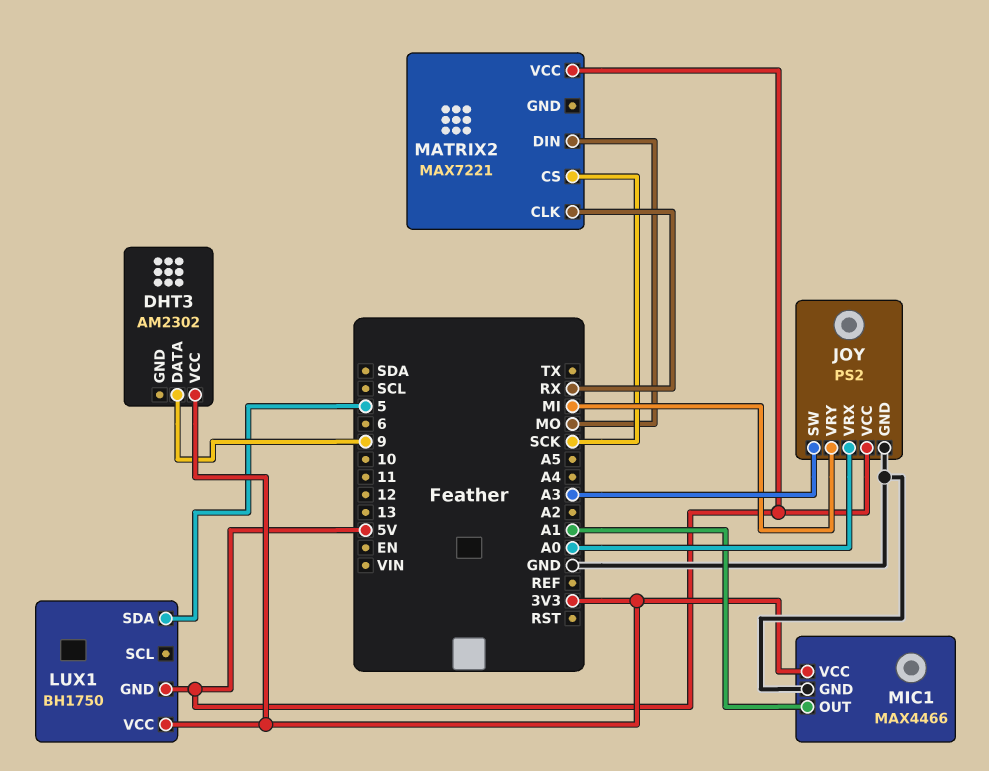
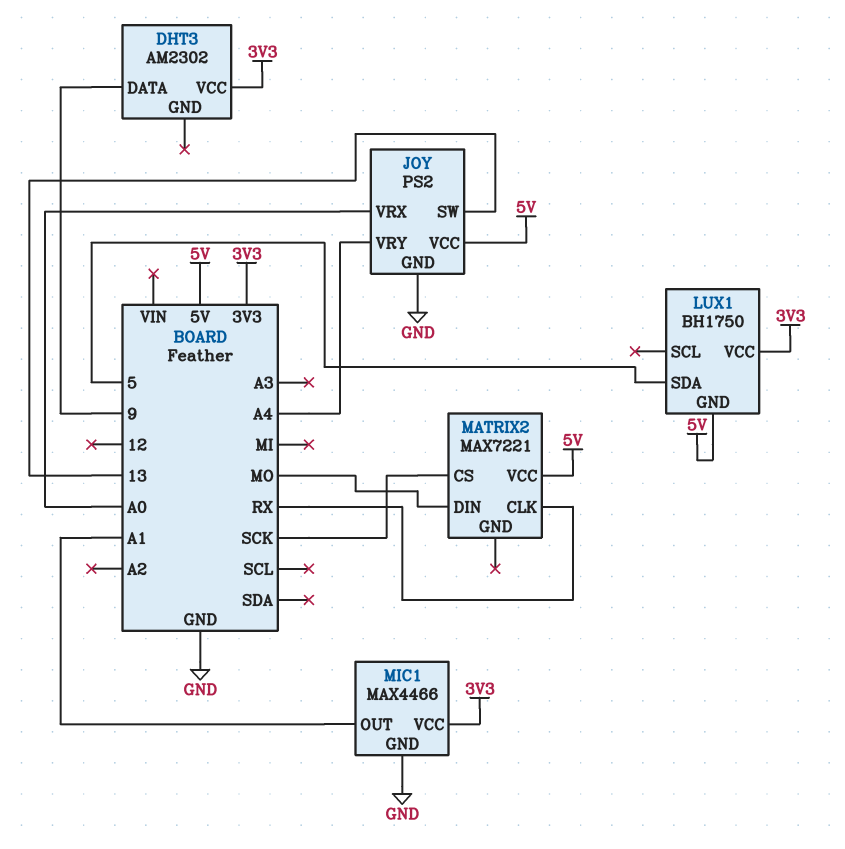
JOY pin SW: A3 -> 13
JOY pin VRY: MI -> A4

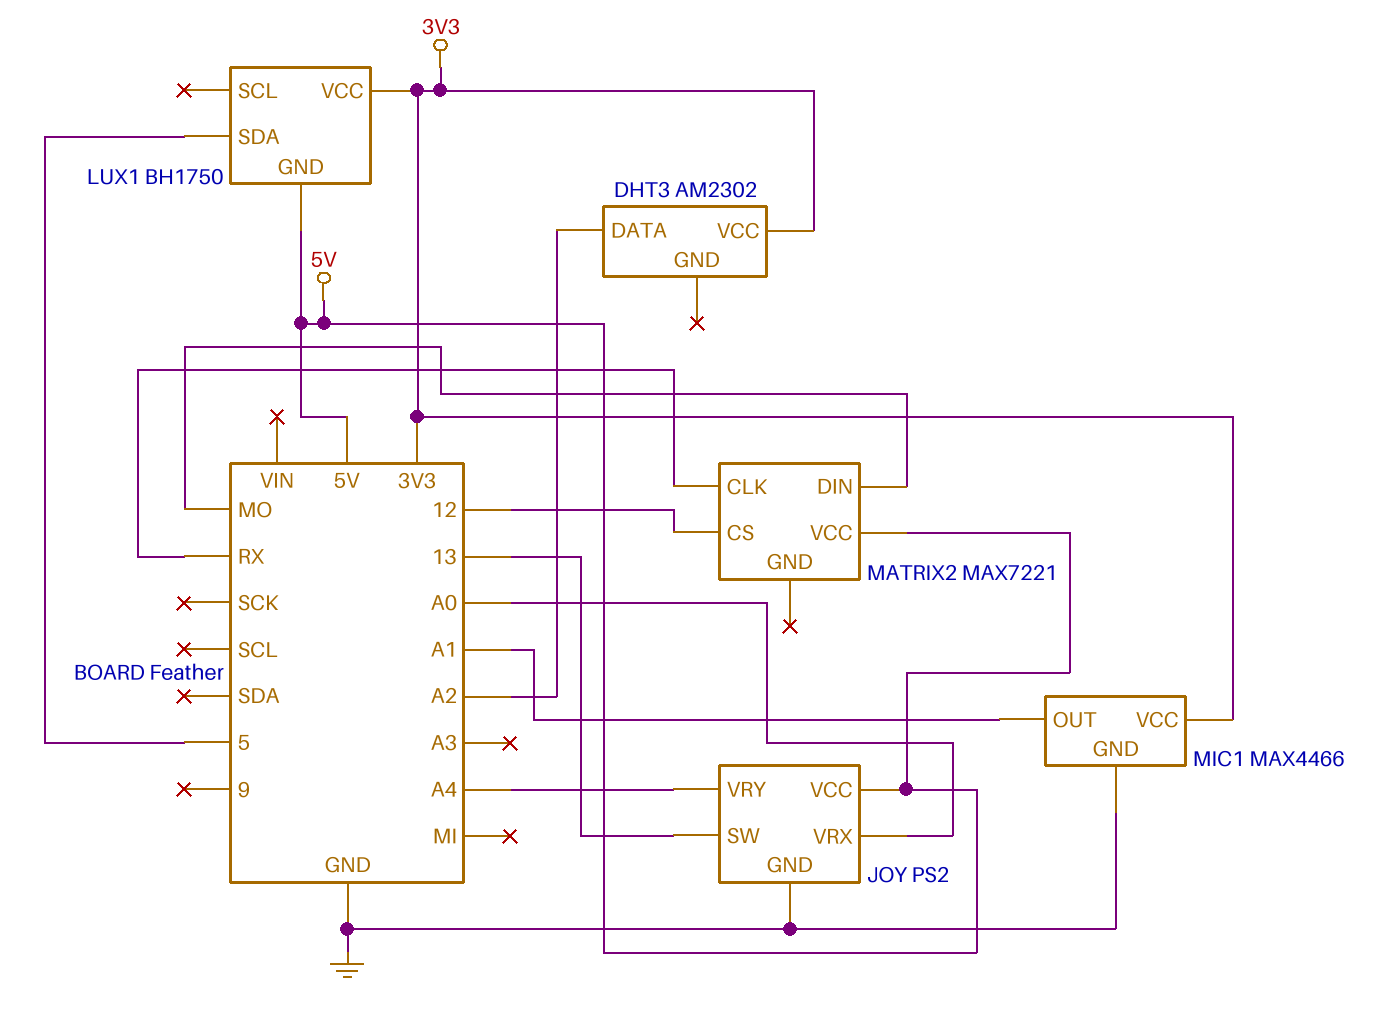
DHT3 pin DATA: 9 -> A2
MATRIX2 pin CS: SCK -> 12

